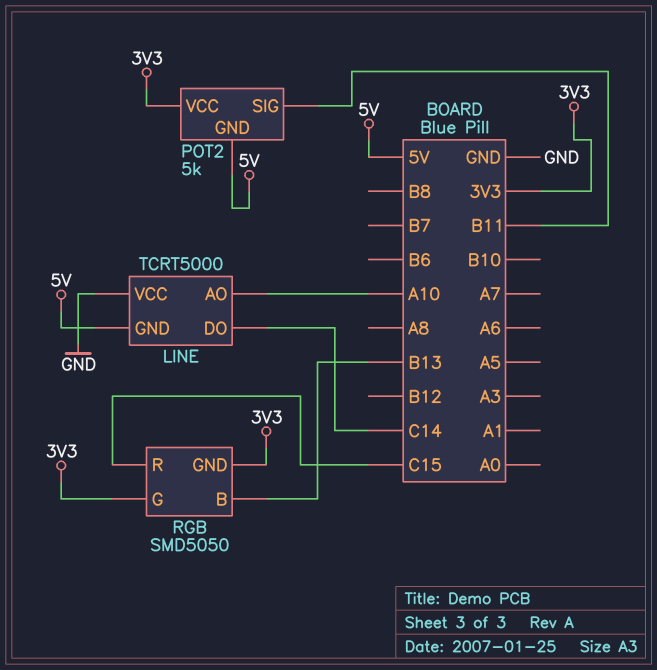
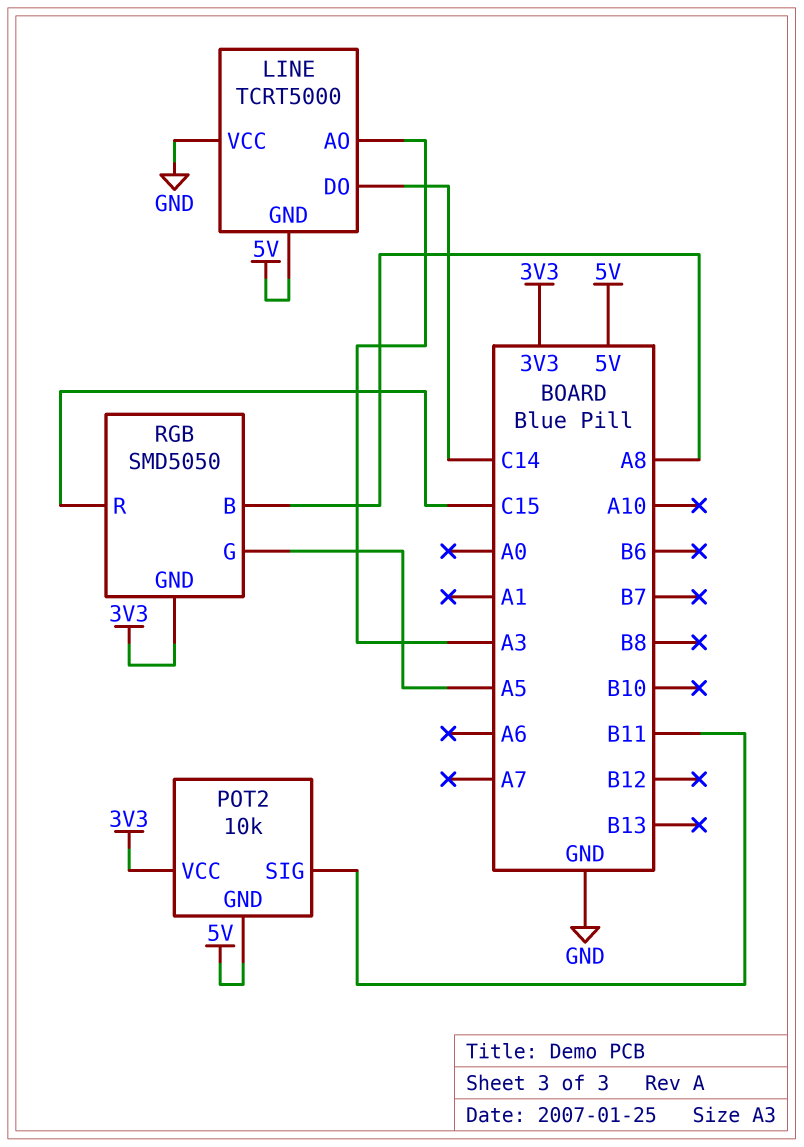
LINE pin AO: A10 -> A3
POT2: 5k -> 10k
RGB pin B: B13 -> A8
RGB pin G: 3V3 -> A5

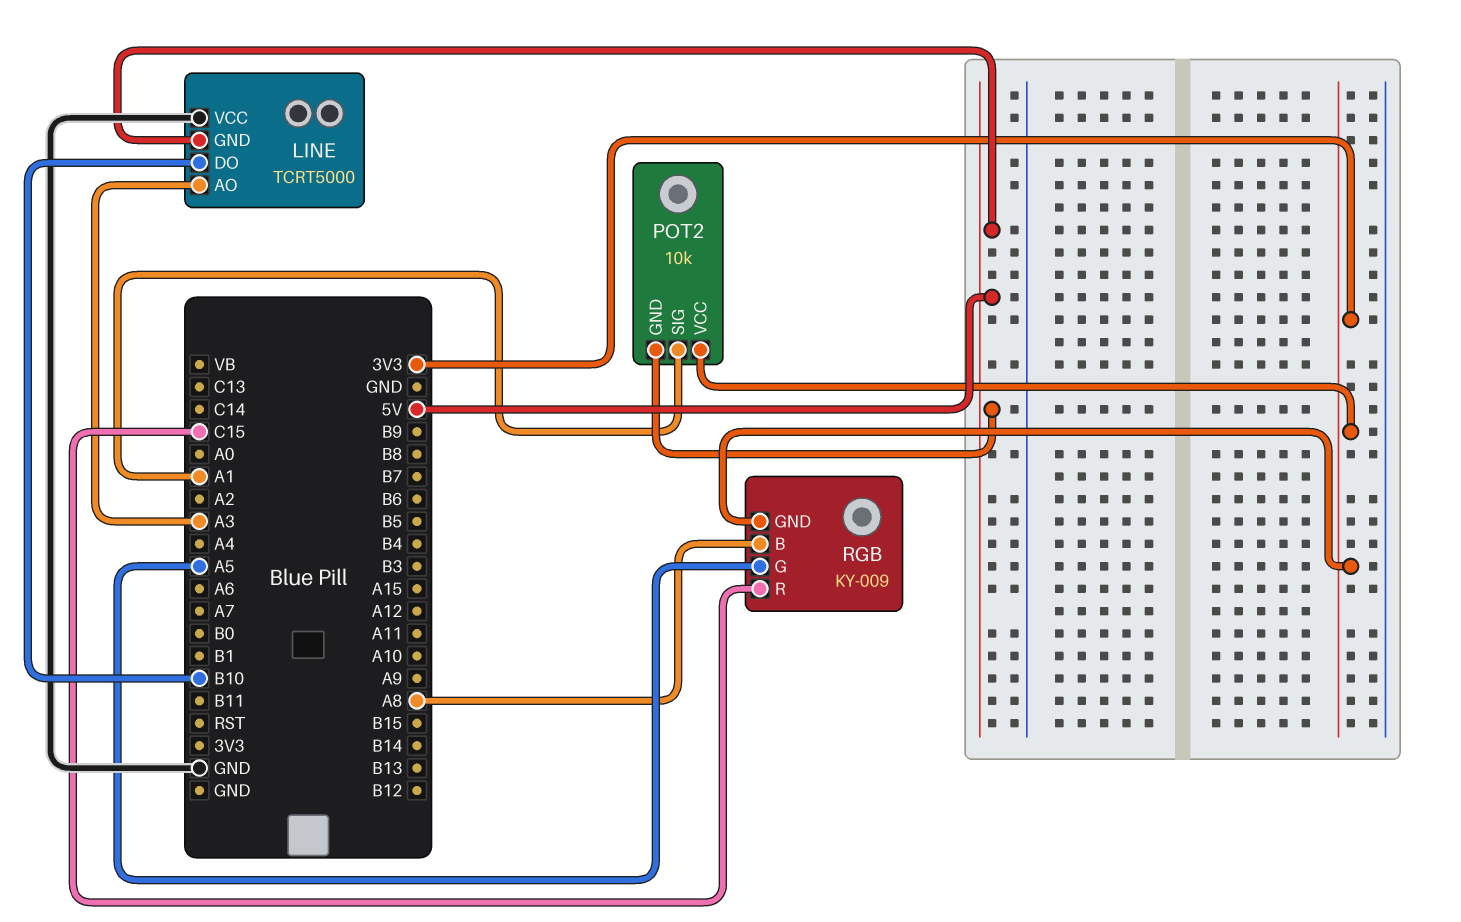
LINE pin DO: C14 -> B10
POT2 pin SIG: B11 -> A1
RGB: SMD5050 -> KY-009

